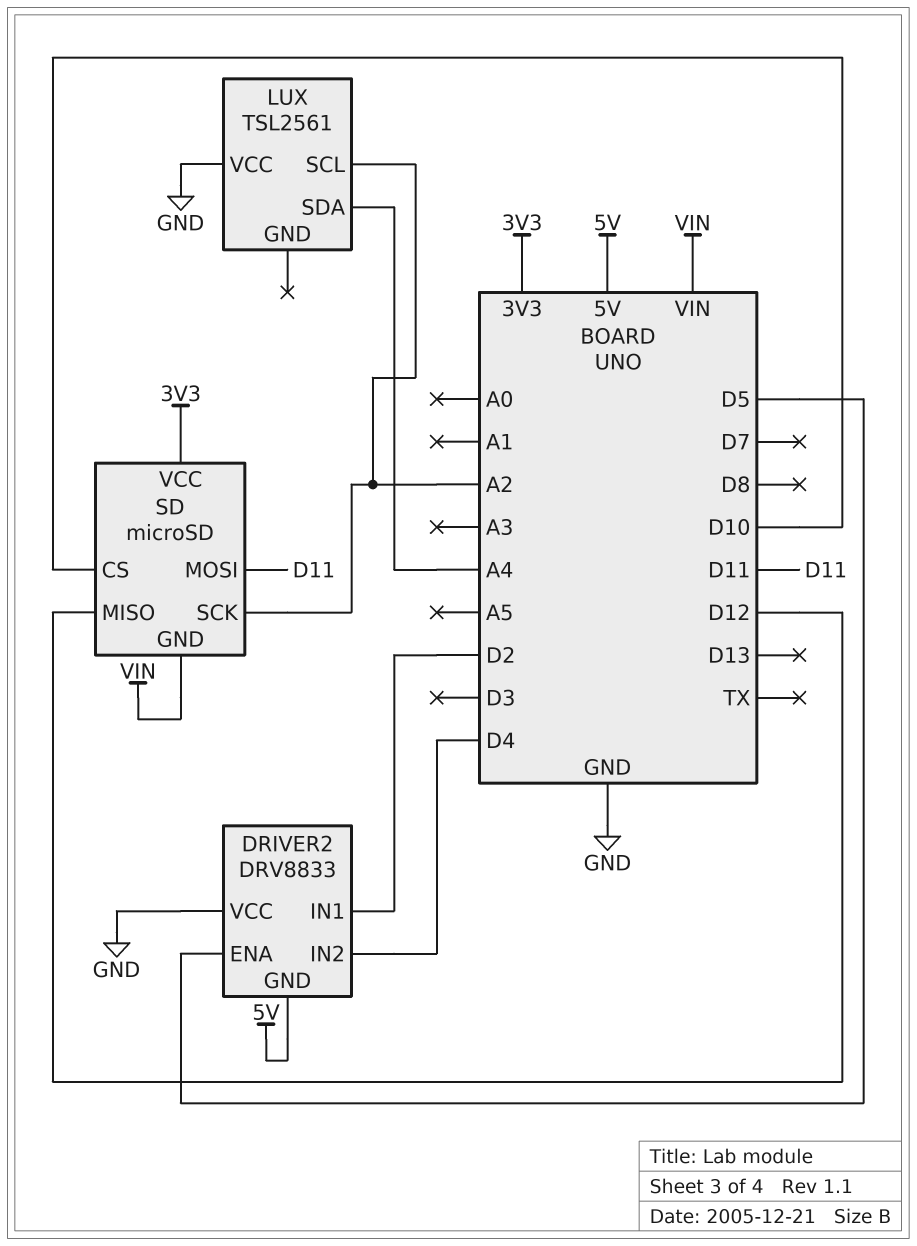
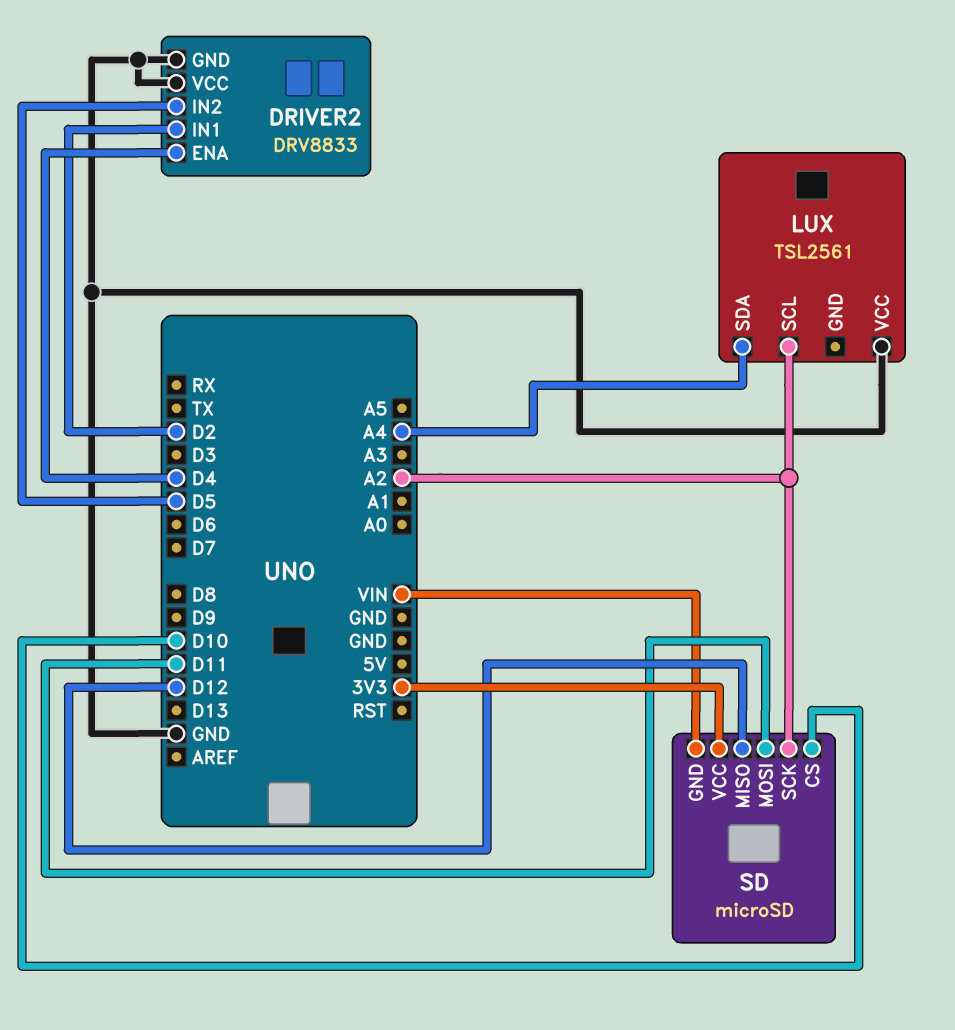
DRIVER2 pin ENA: D5 -> D4
DRIVER2 pin GND: 5V -> GND
DRIVER2 pin IN2: D4 -> D5

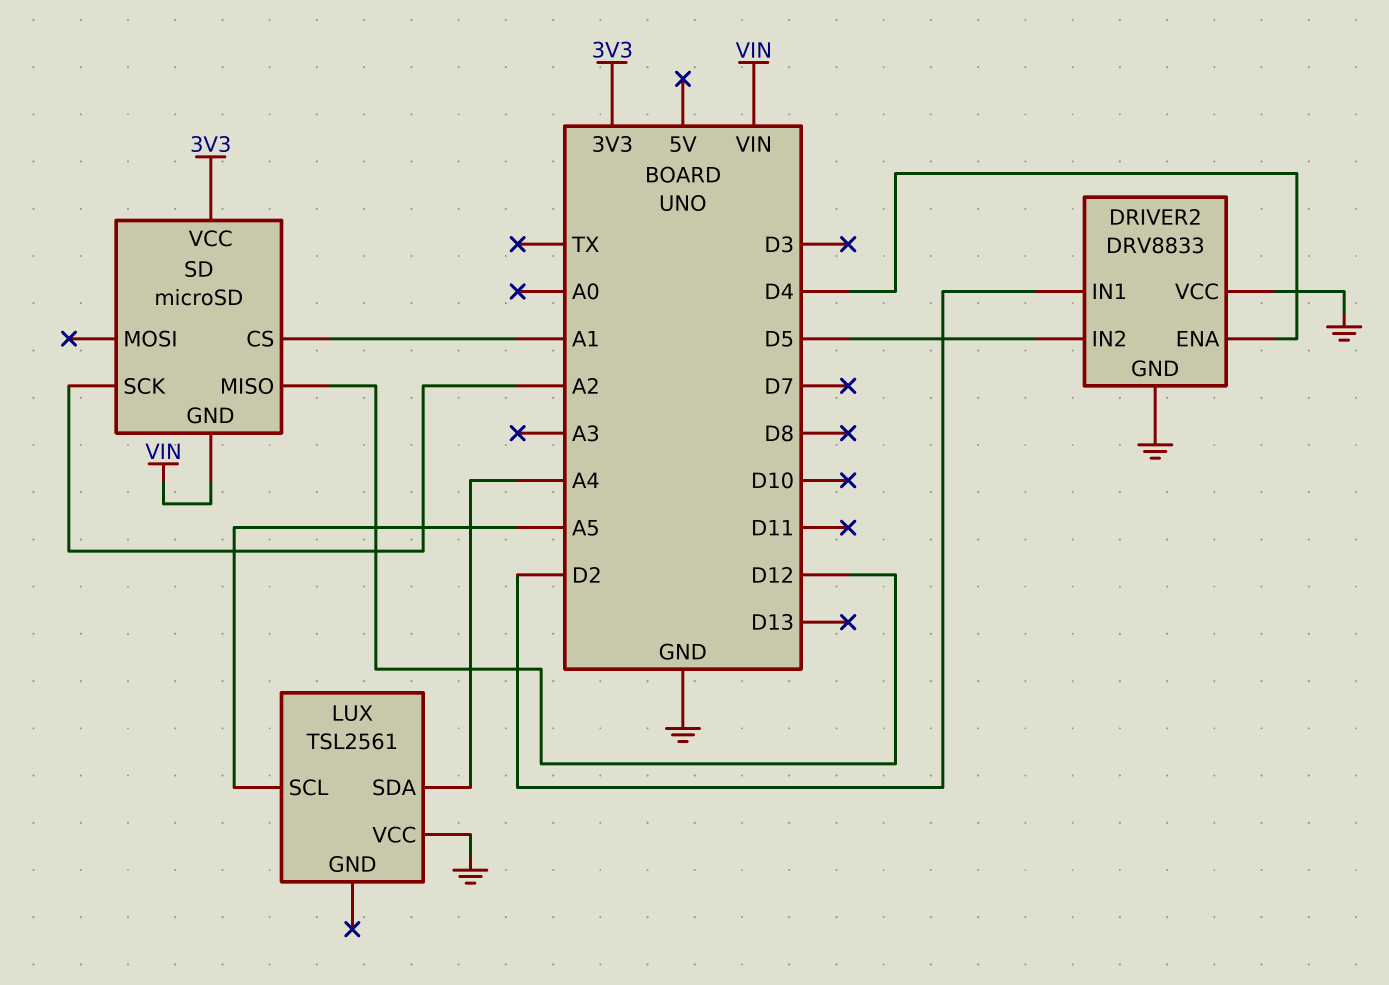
LUX pin SCL: A2 -> A5
SD pin CS: D10 -> A1
SD pin MOSI: D11 -> none

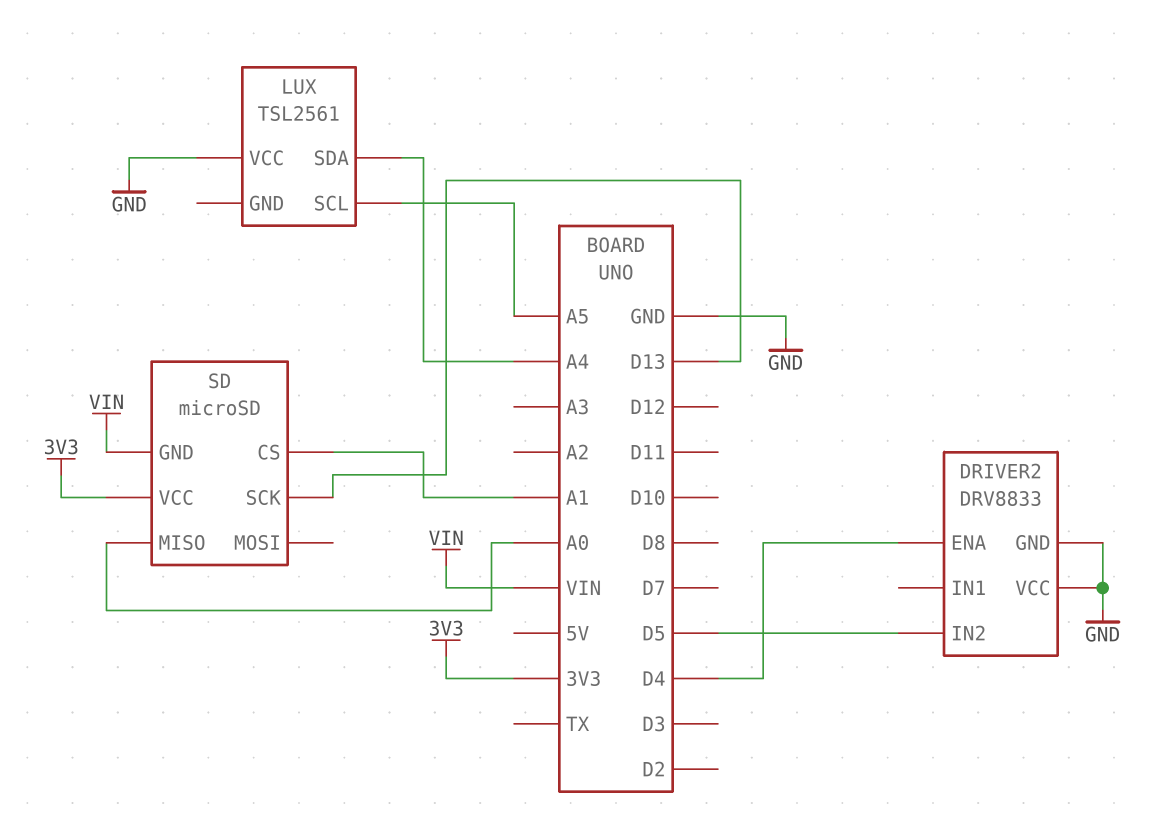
DRIVER2 pin IN1: D2 -> none
SD pin MISO: D12 -> A0
SD pin SCK: A2 -> D13

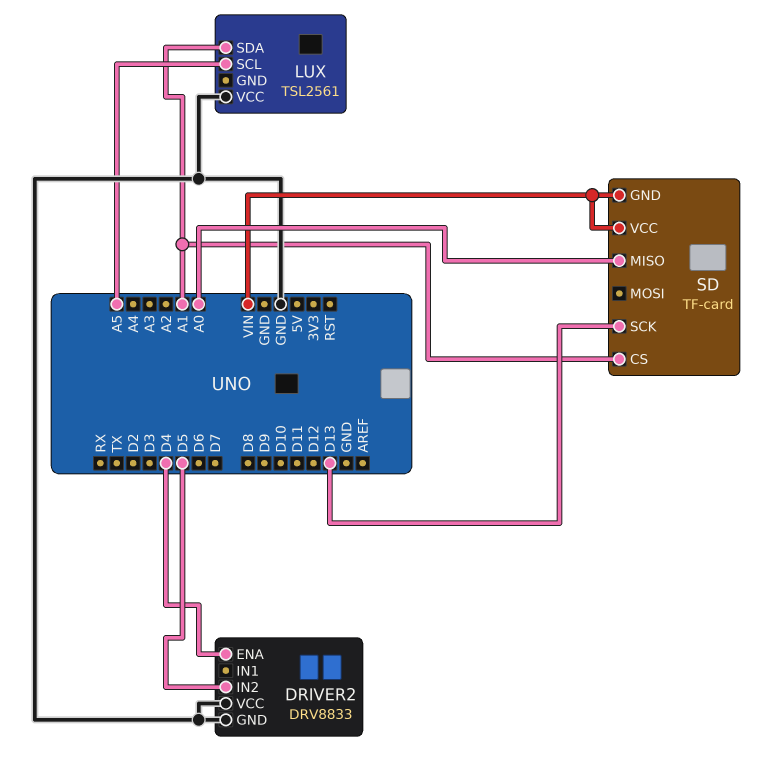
LUX pin SDA: A4 -> A1
SD: microSD -> TF-card
SD pin VCC: 3V3 -> VIN

